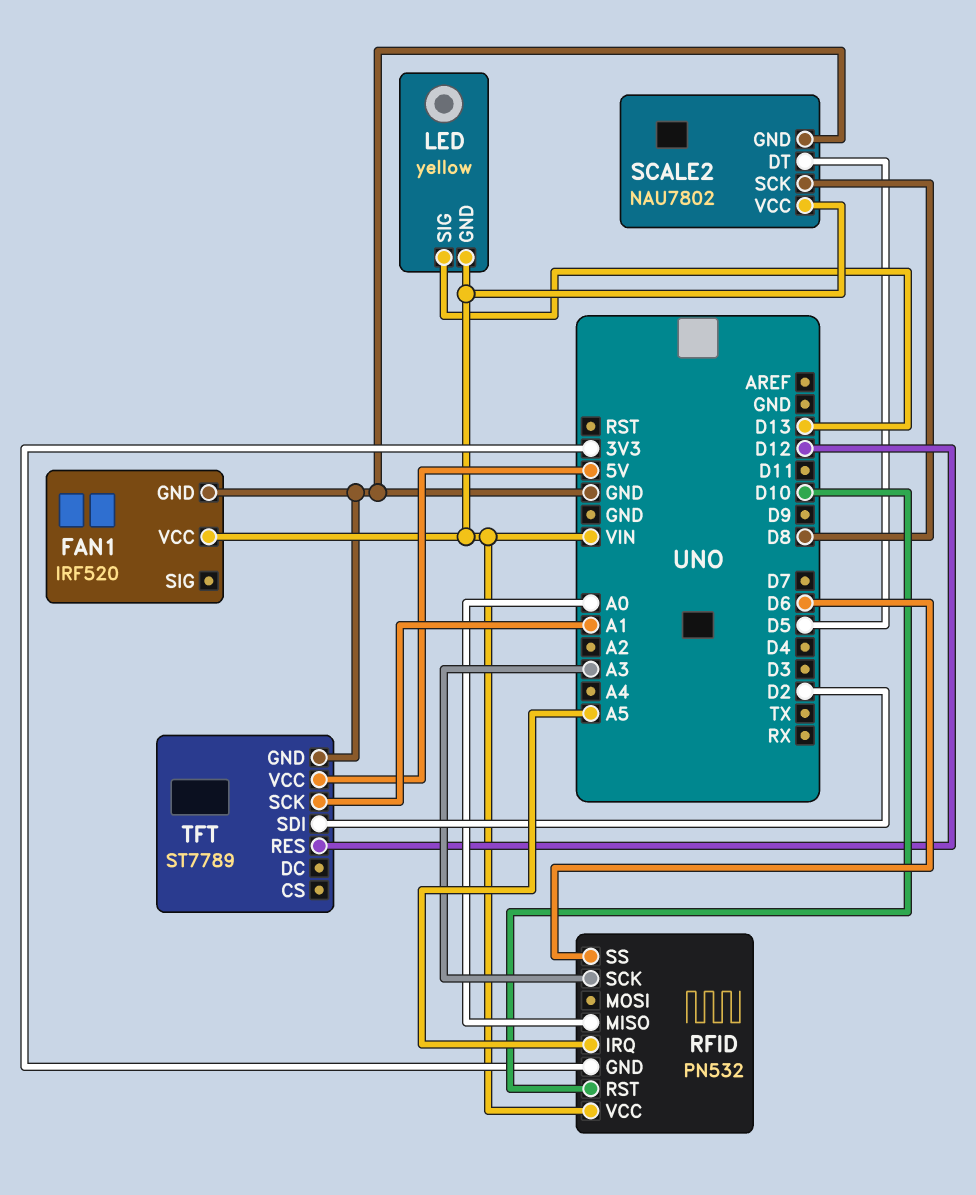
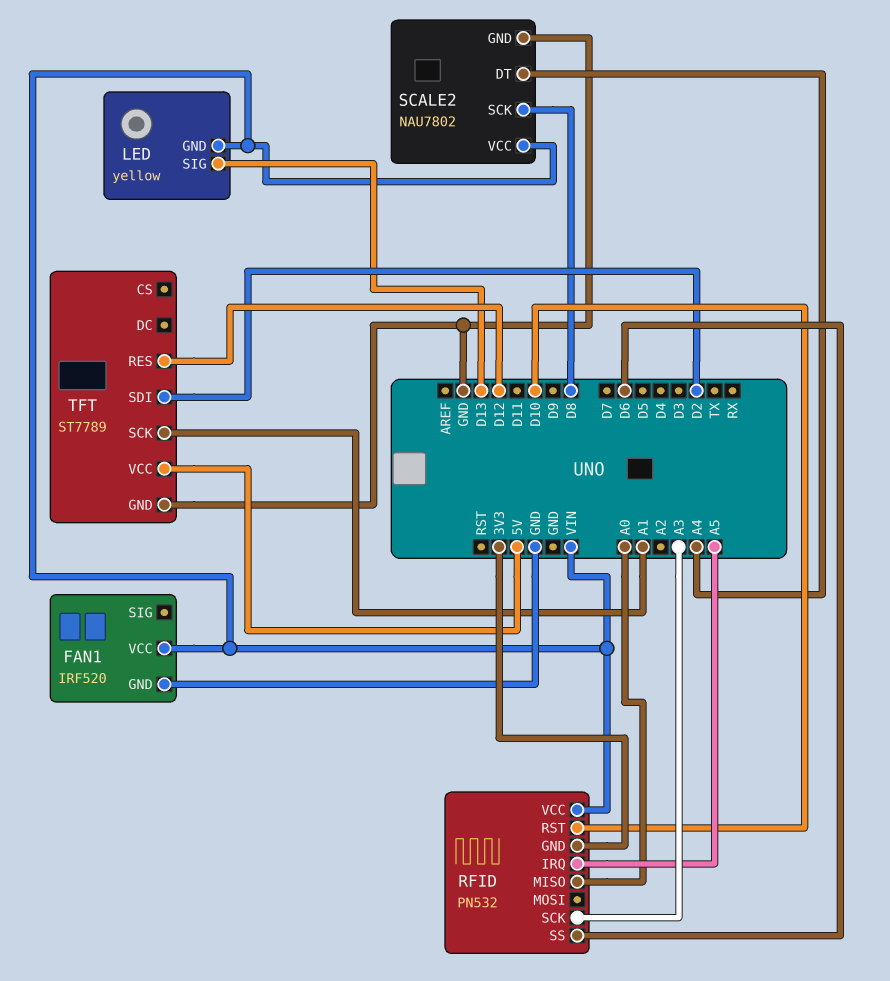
SCALE2 pin DT: D5 -> A4

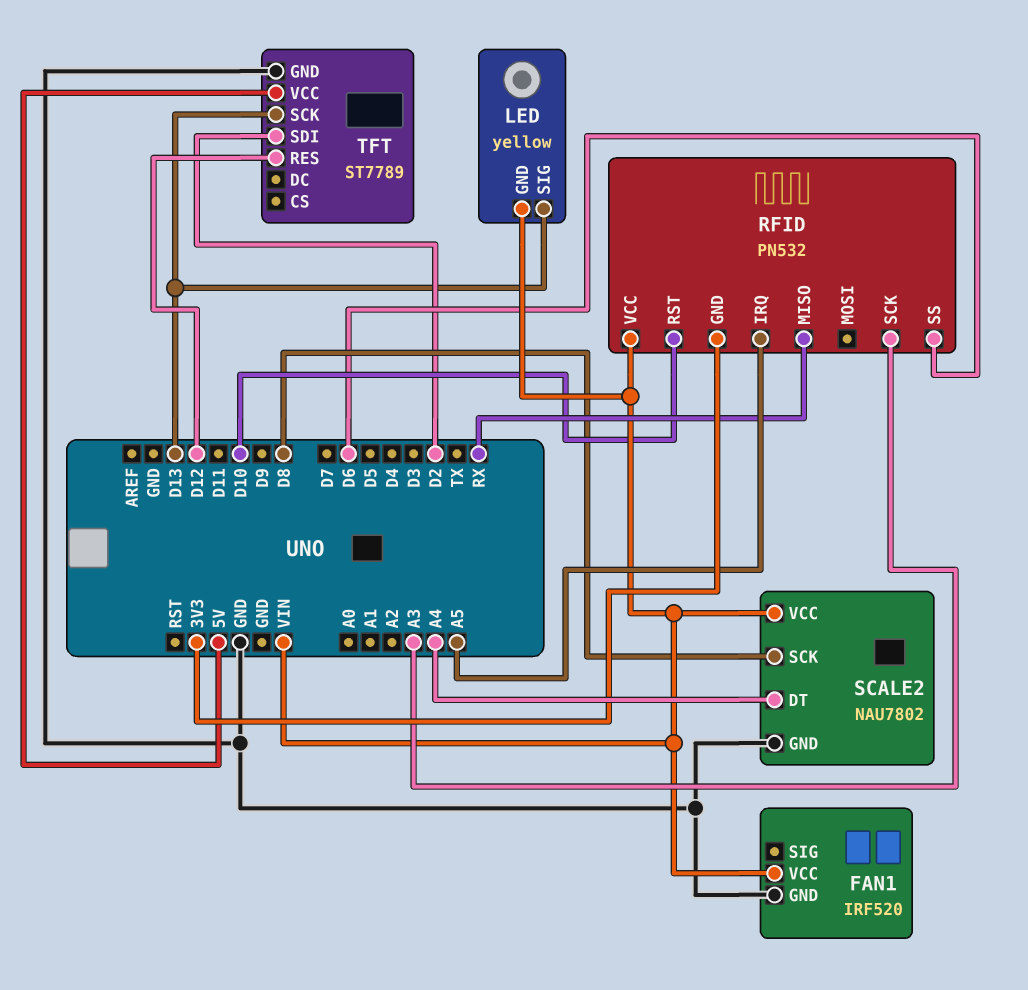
RFID pin MISO: A0 -> RX
TFT pin SCK: A1 -> D13

